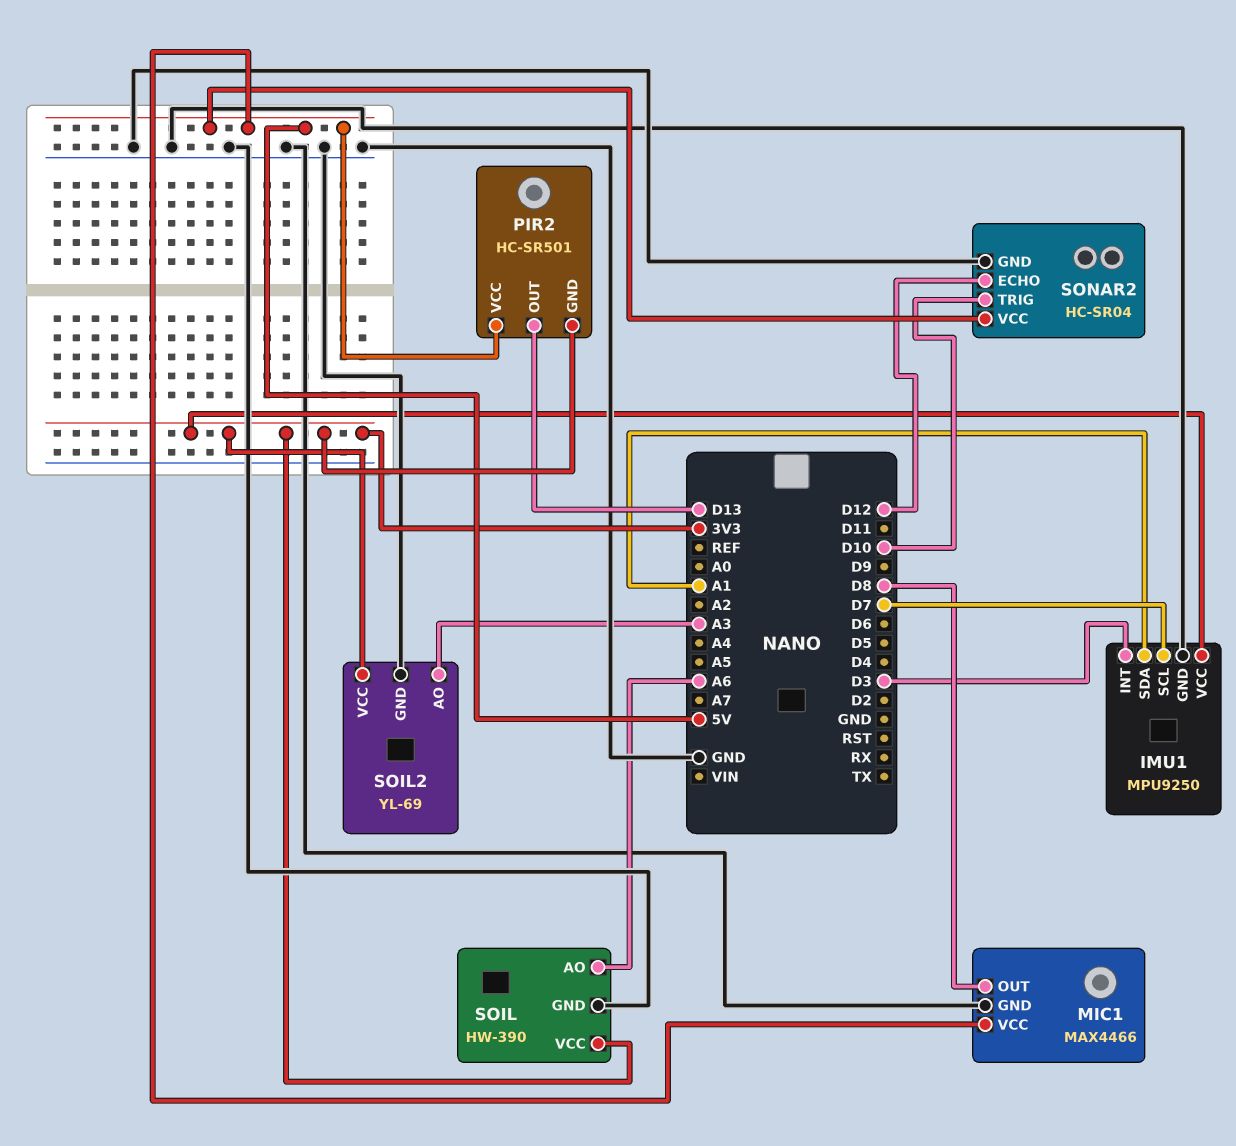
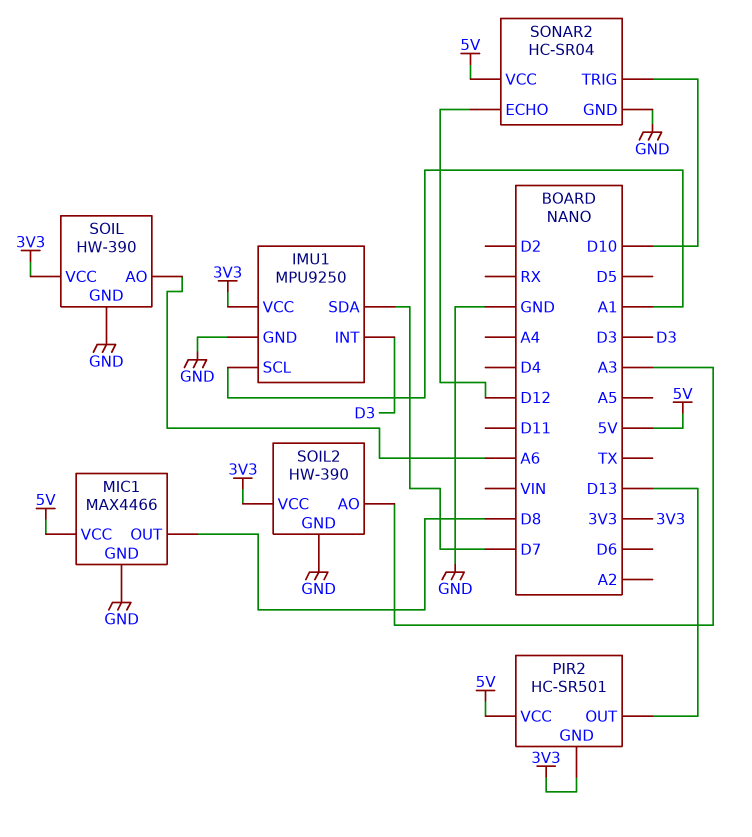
IMU1 pin SCL: D7 -> A1
IMU1 pin SDA: A1 -> D7
SOIL2: YL-69 -> HW-390

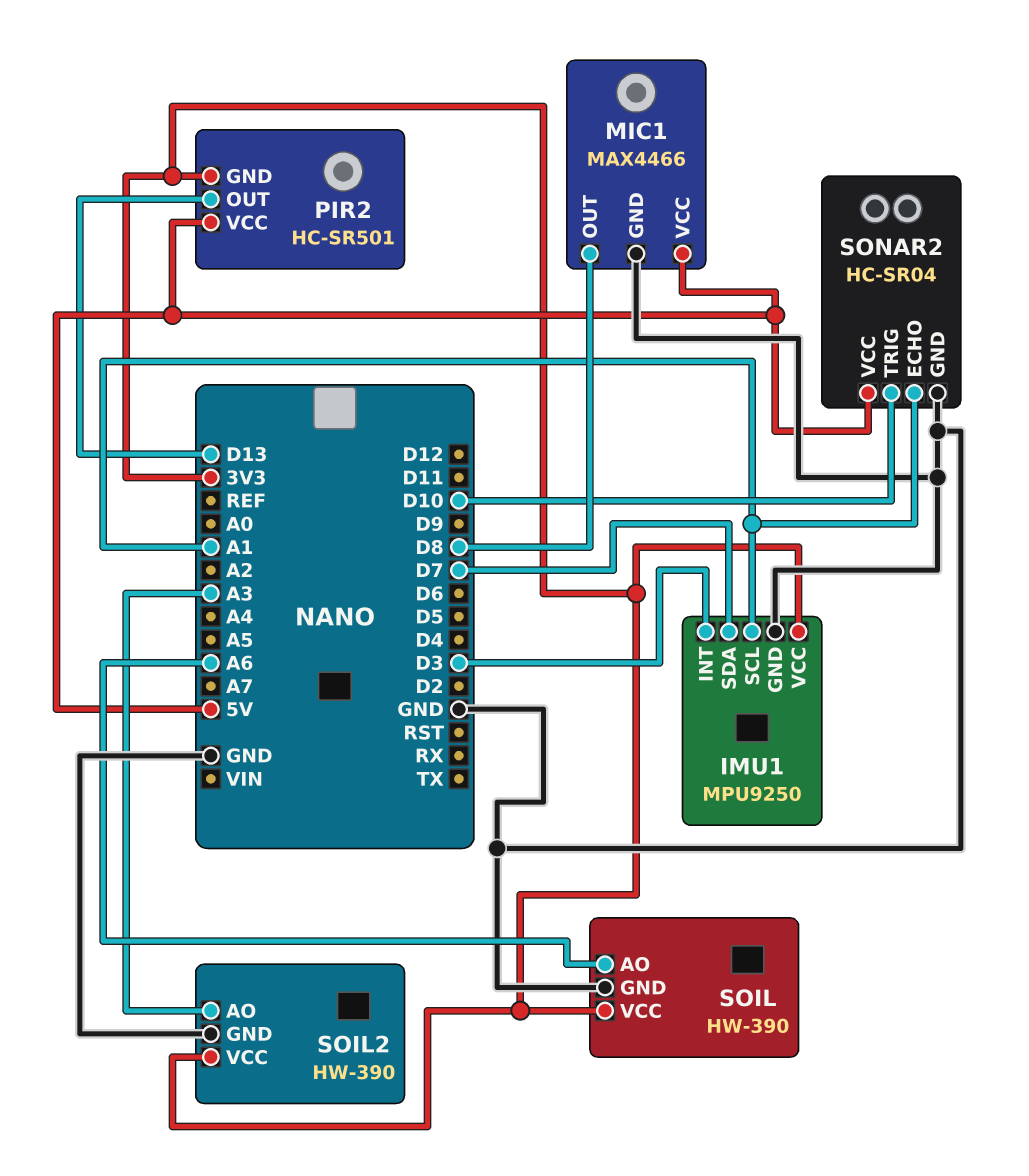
SONAR2 pin ECHO: D12 -> A1

